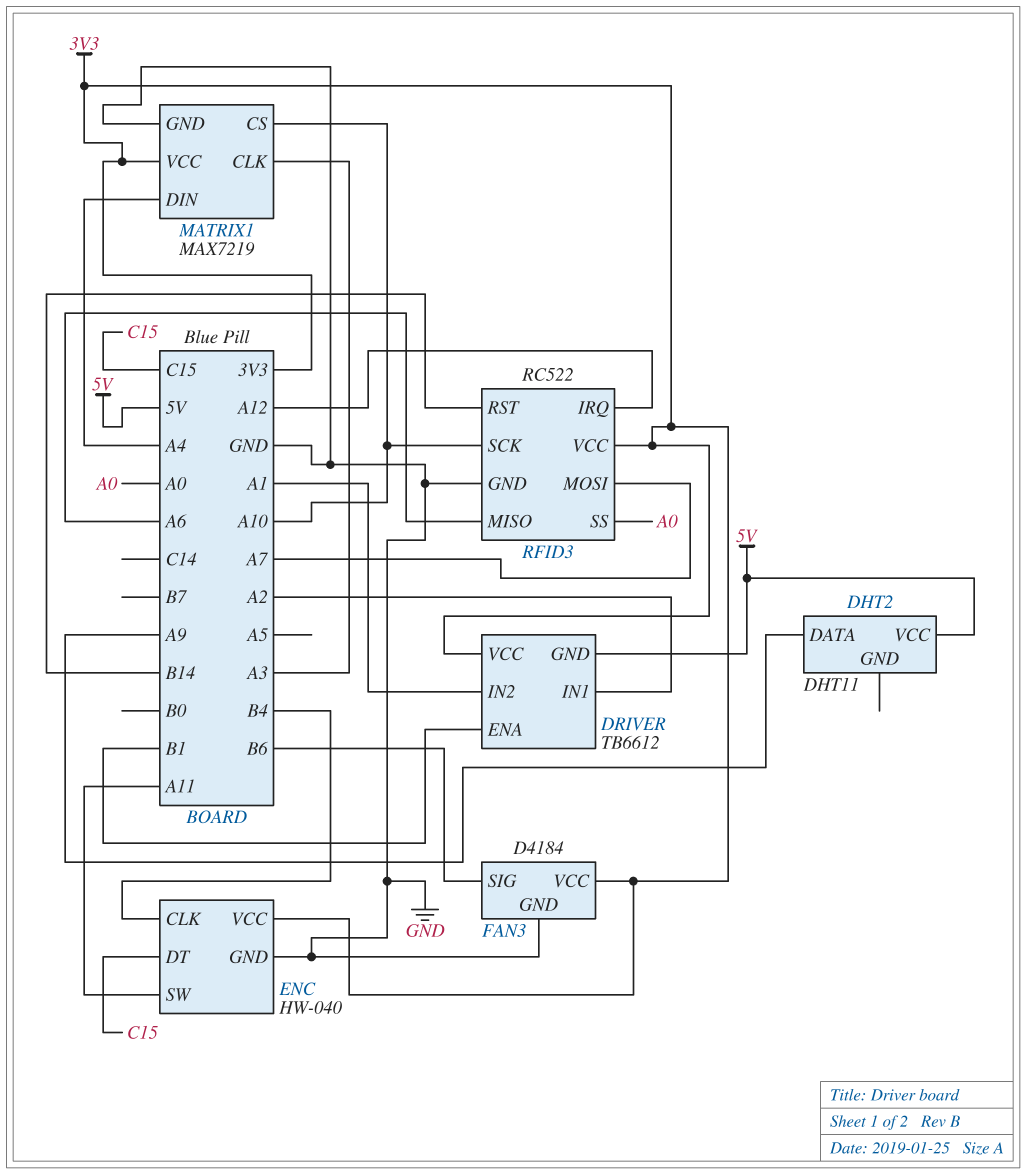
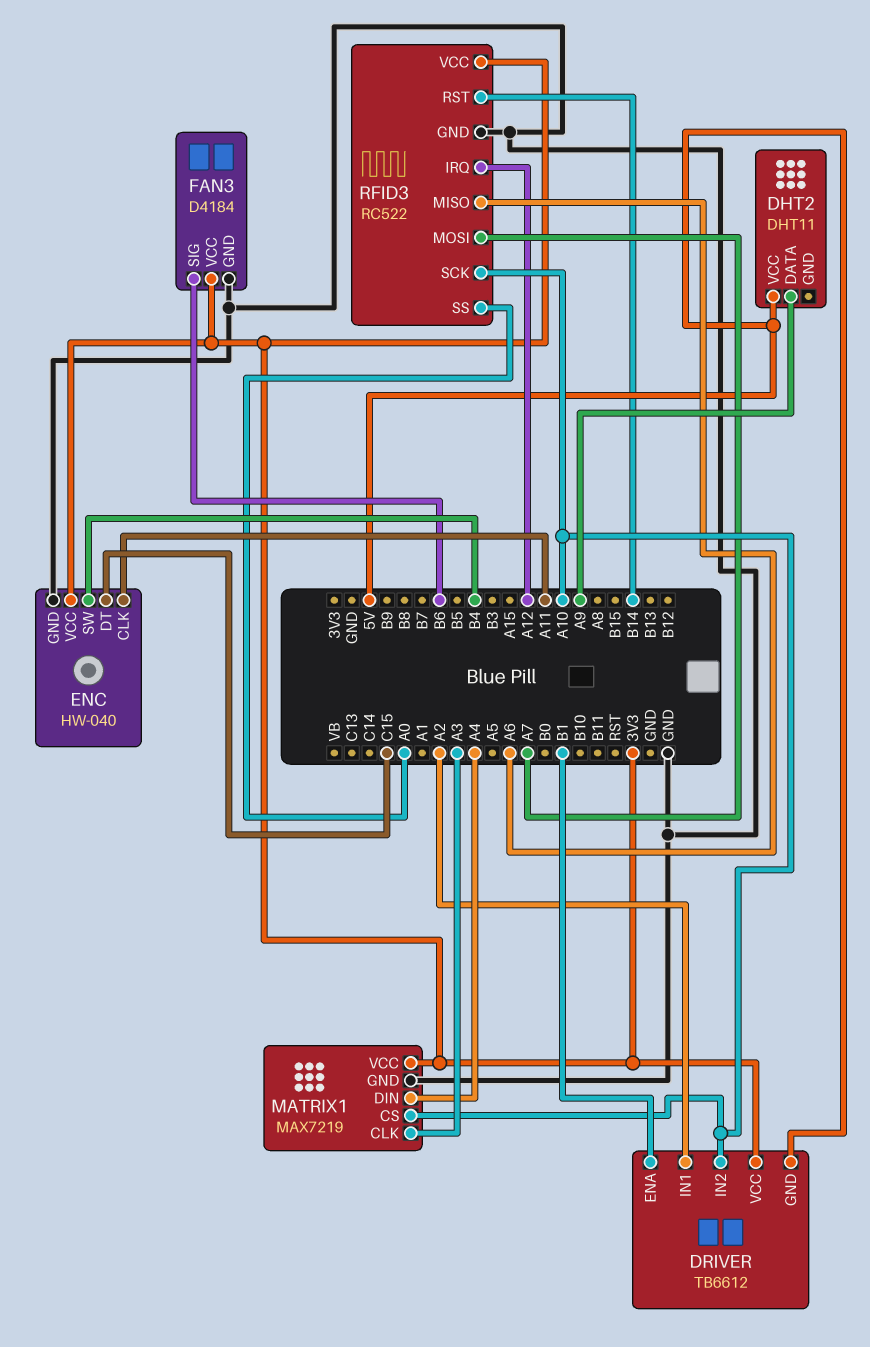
DRIVER pin IN2: A1 -> A10
ENC pin CLK: B4 -> A11
ENC pin SW: A11 -> B4

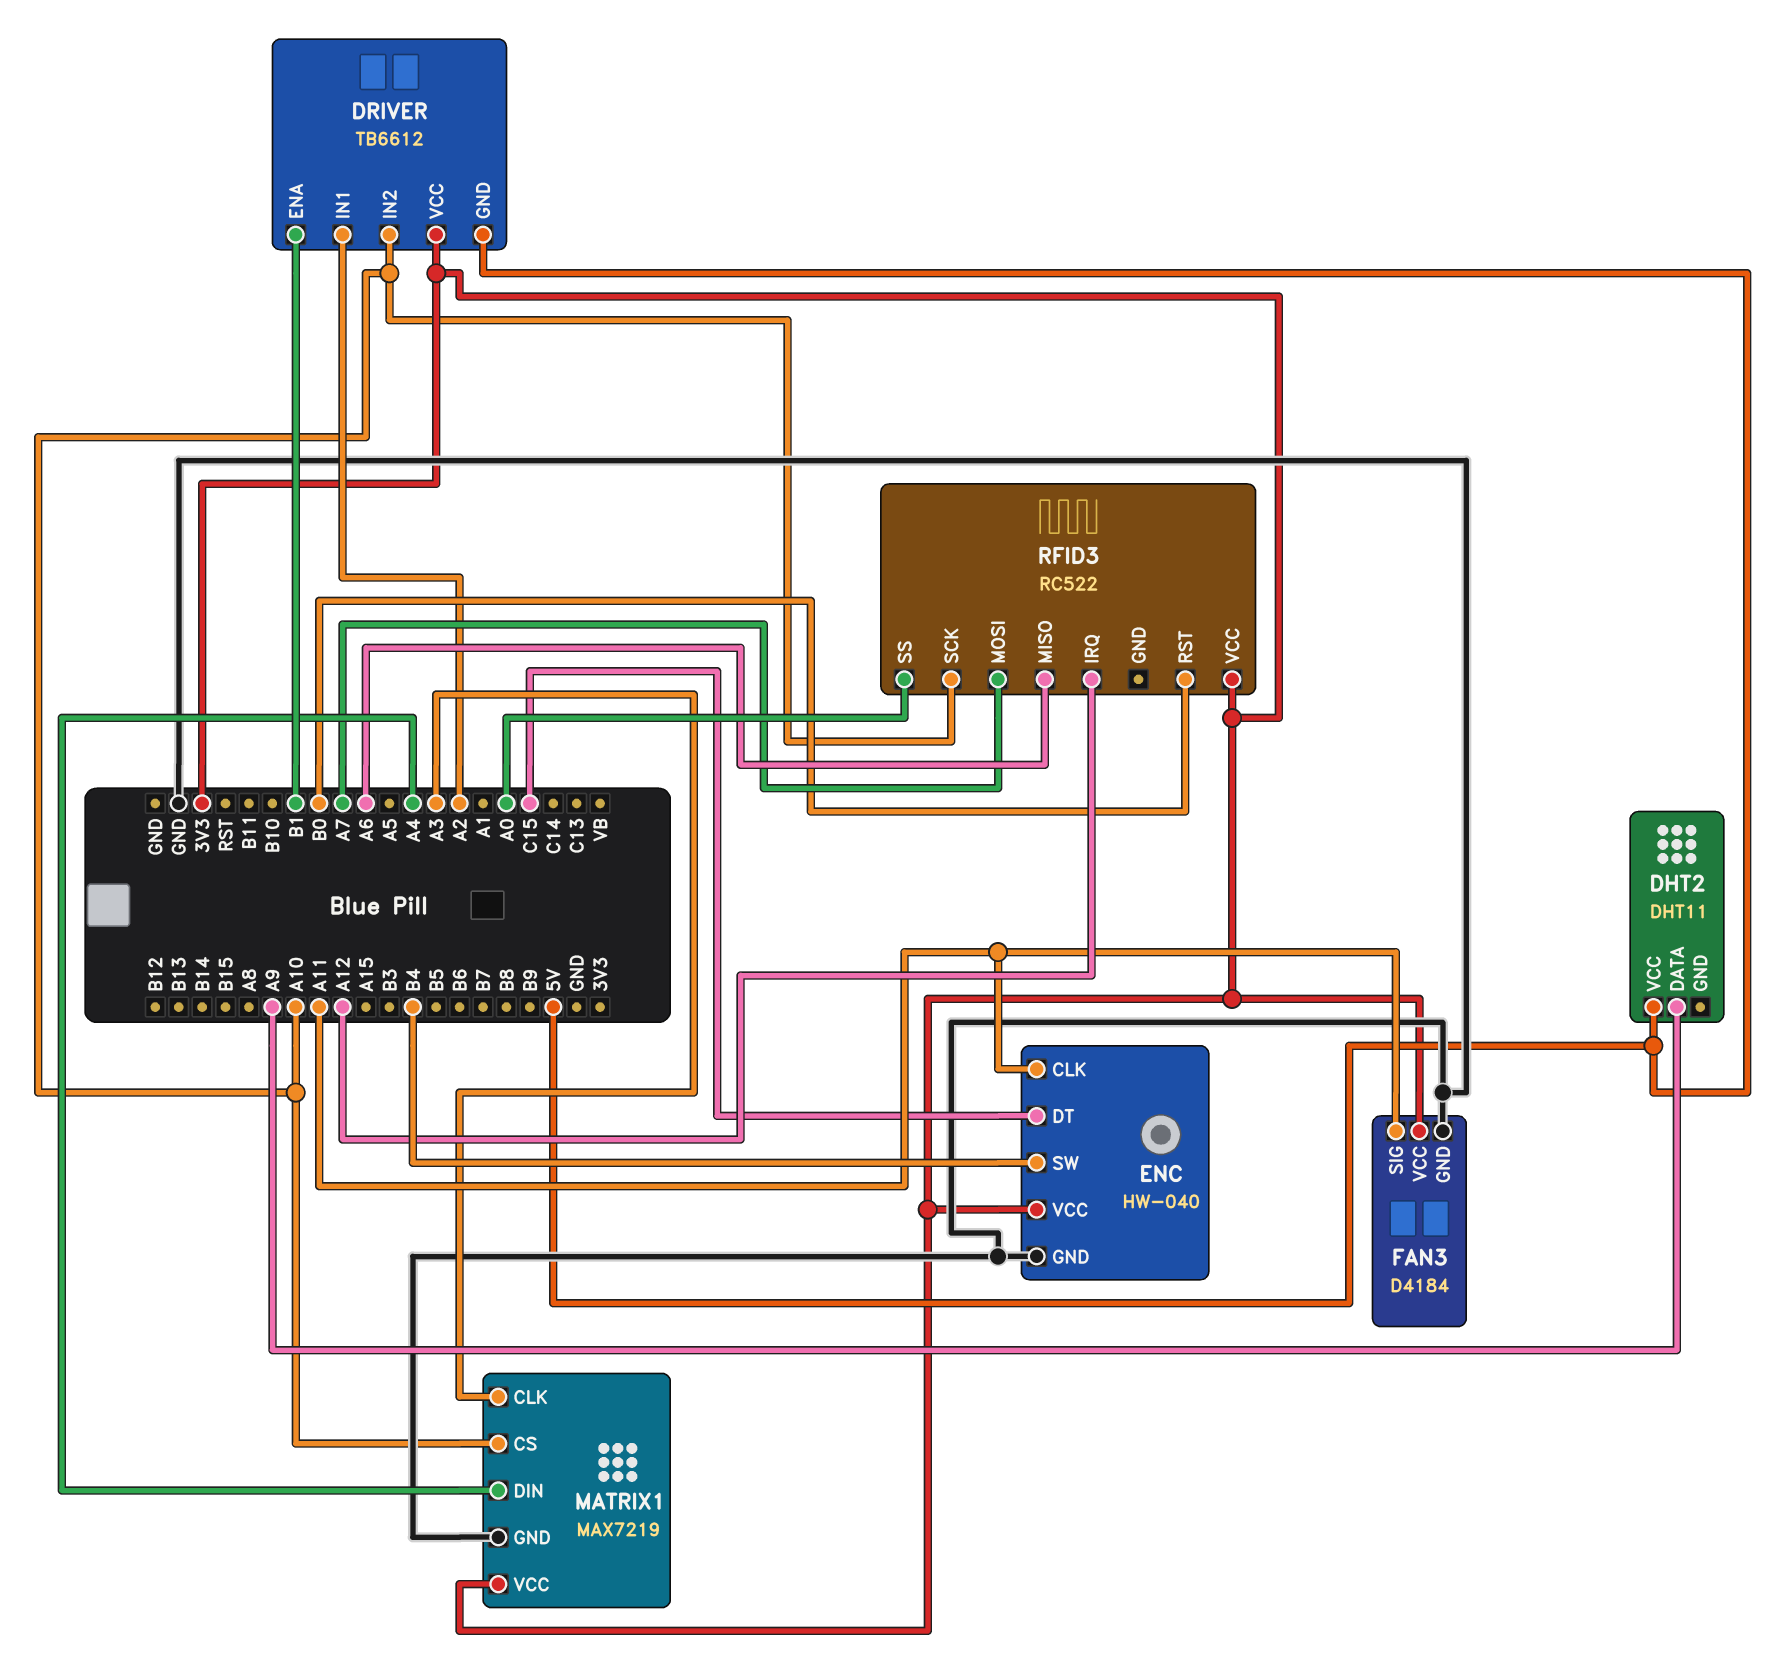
FAN3 pin SIG: B6 -> A11
RFID3 pin GND: GND -> none
RFID3 pin RST: B14 -> B0

